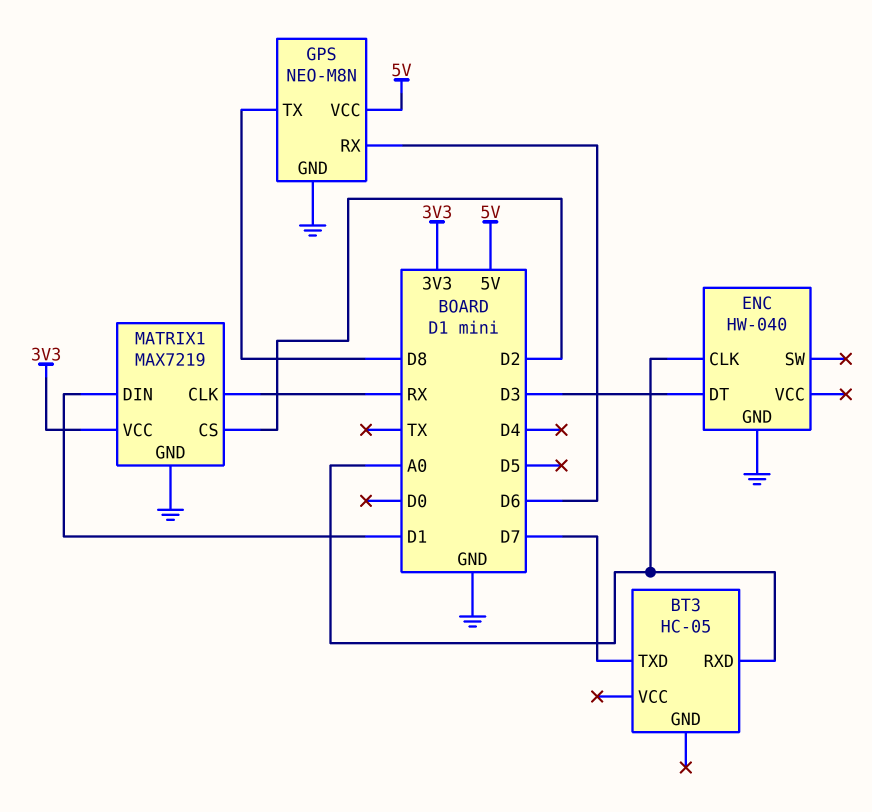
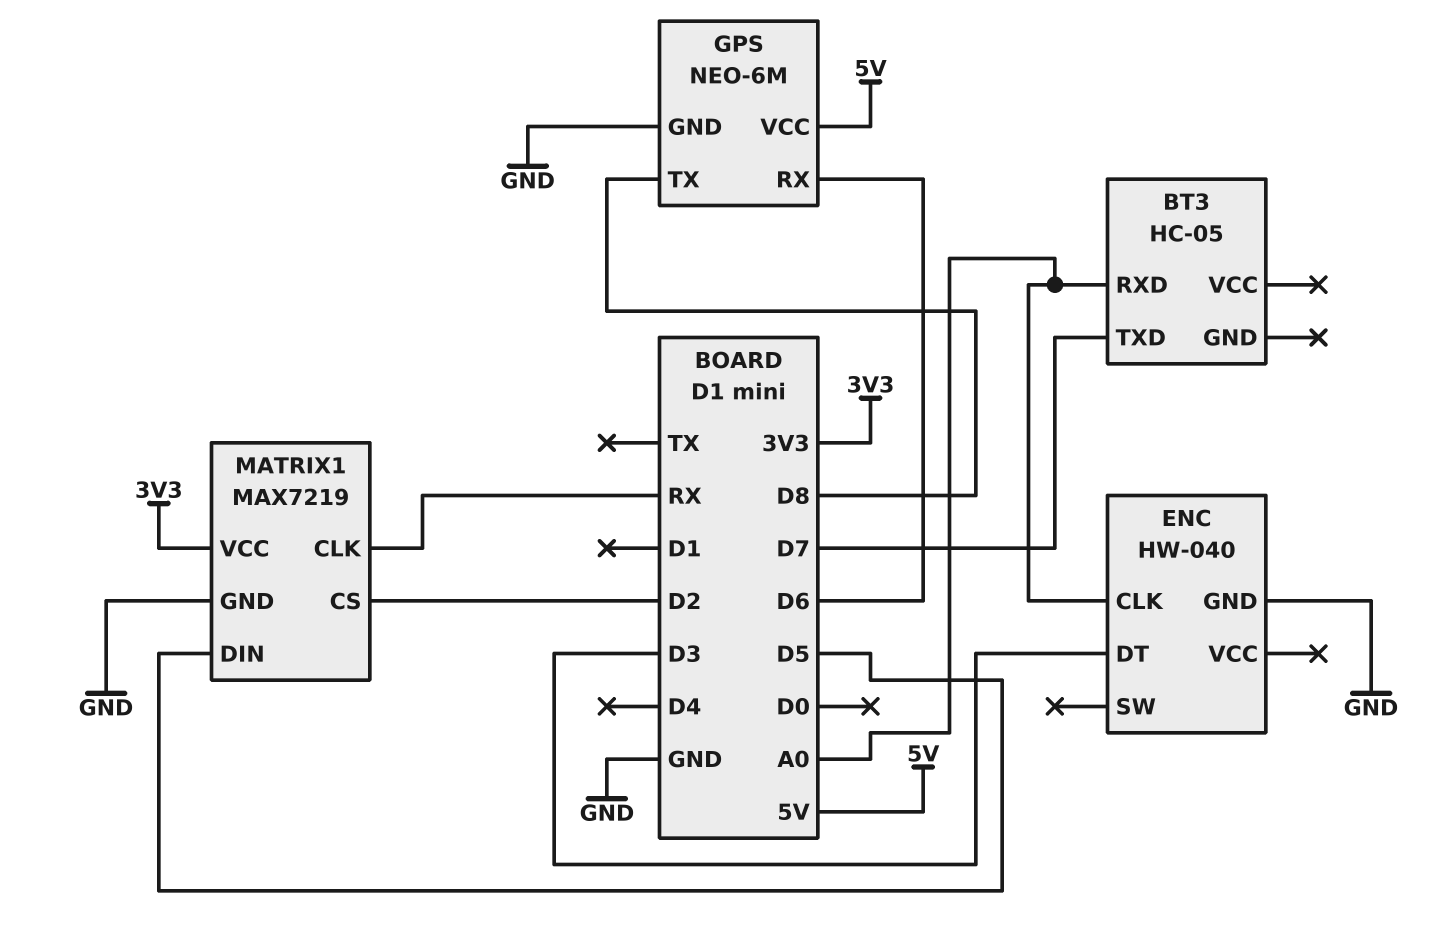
GPS: NEO-M8N -> NEO-6M
MATRIX1 pin DIN: D1 -> D5

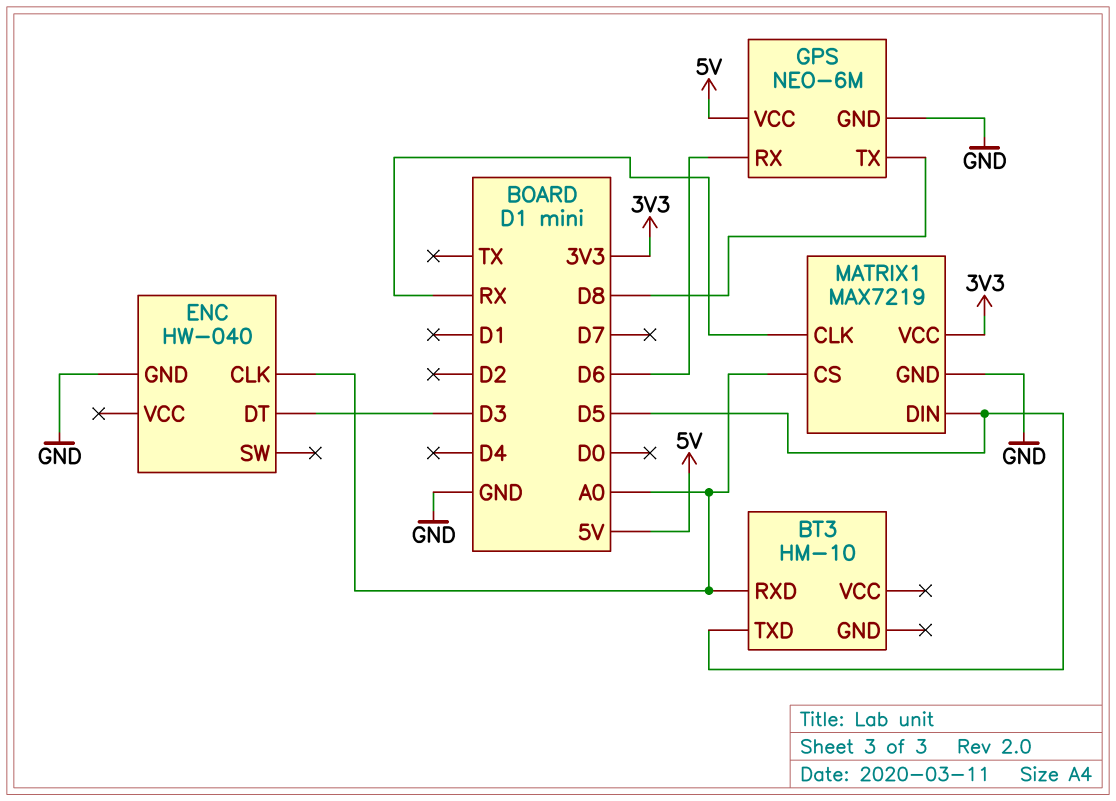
BT3: HC-05 -> HM-10
BT3 pin TXD: D7 -> D5
MATRIX1 pin CS: D2 -> A0

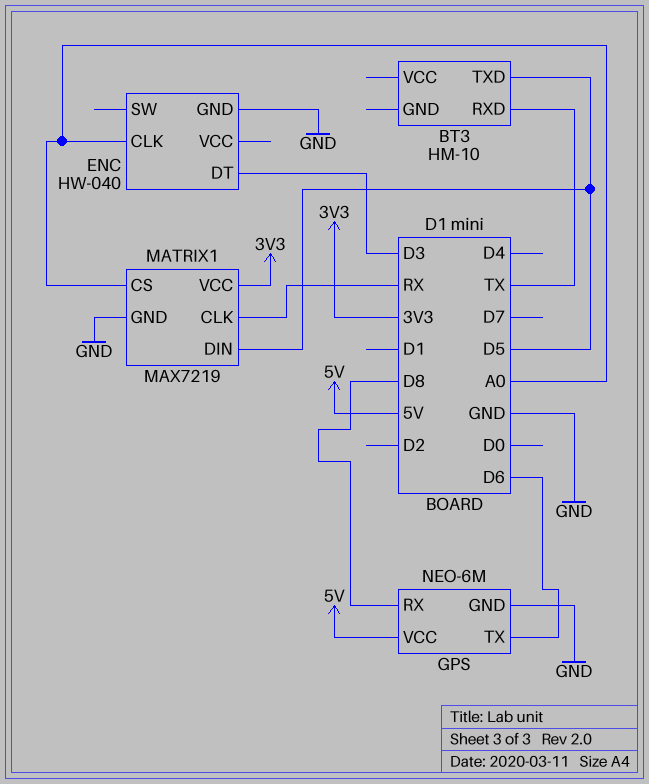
BT3 pin RXD: A0 -> TX
GPS pin RX: D6 -> D8
GPS pin TX: D8 -> D6

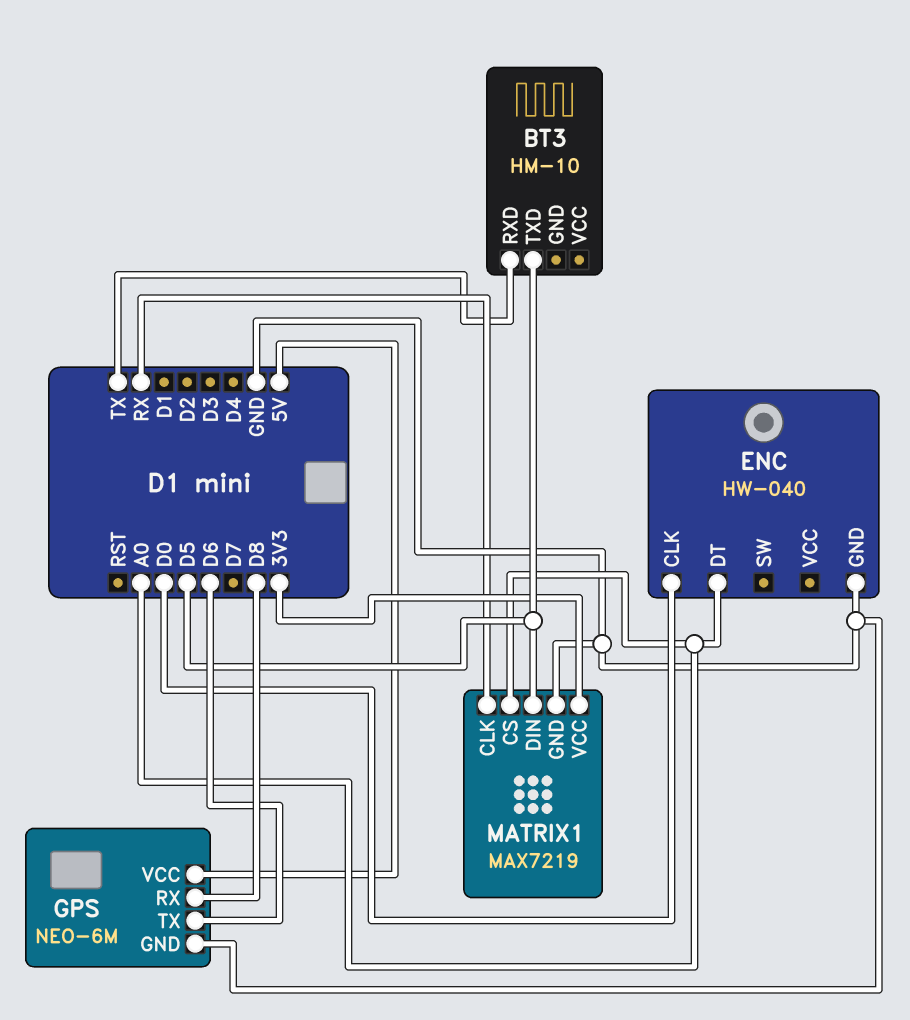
ENC pin CLK: A0 -> D0
ENC pin DT: D3 -> A0

